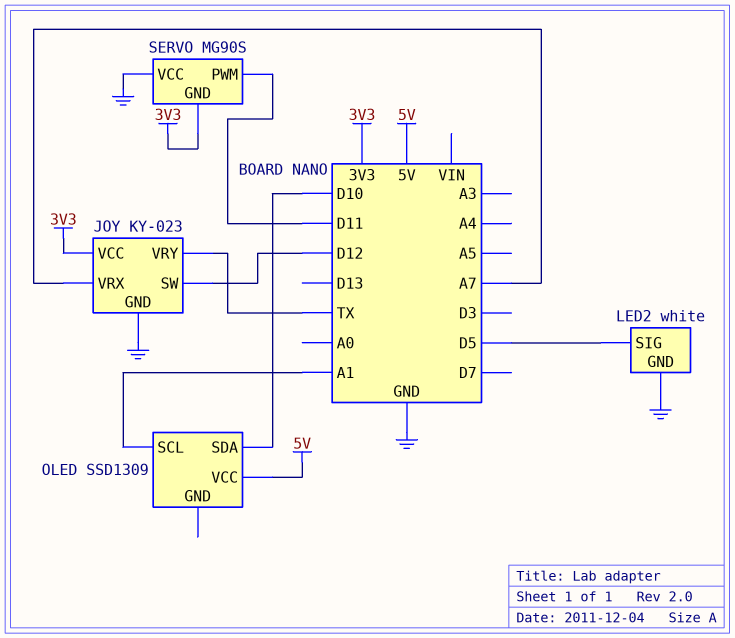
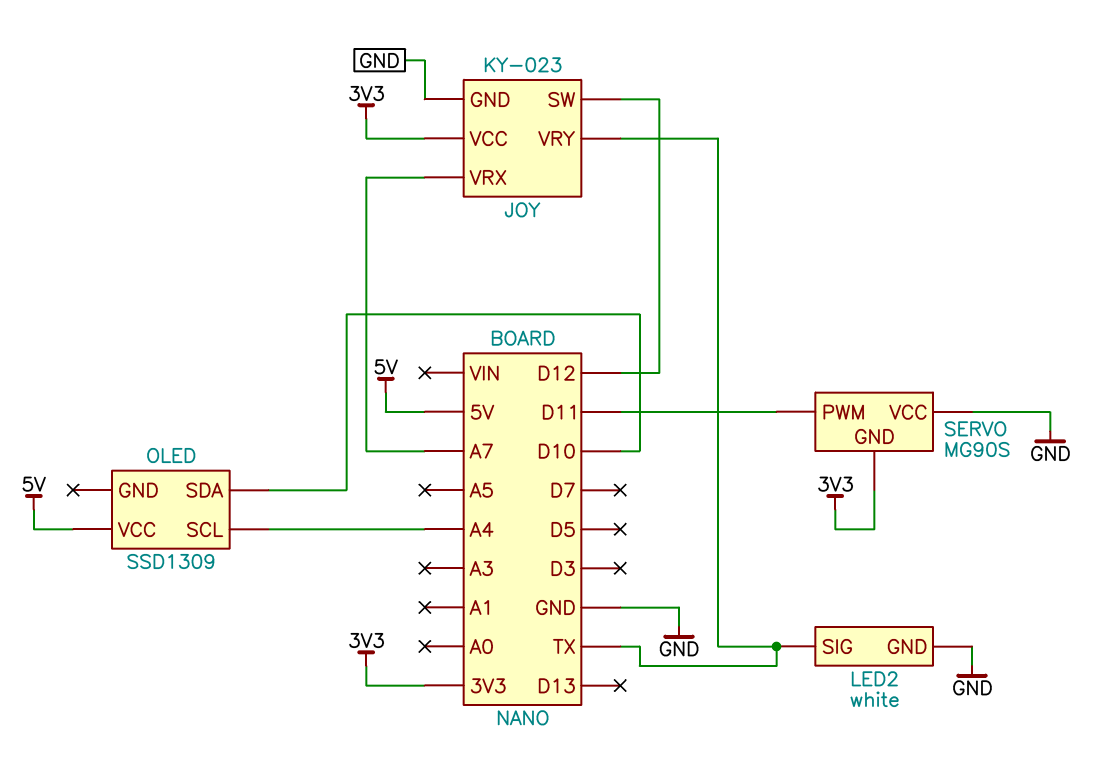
LED2 pin SIG: D5 -> TX
OLED pin SCL: A1 -> A4

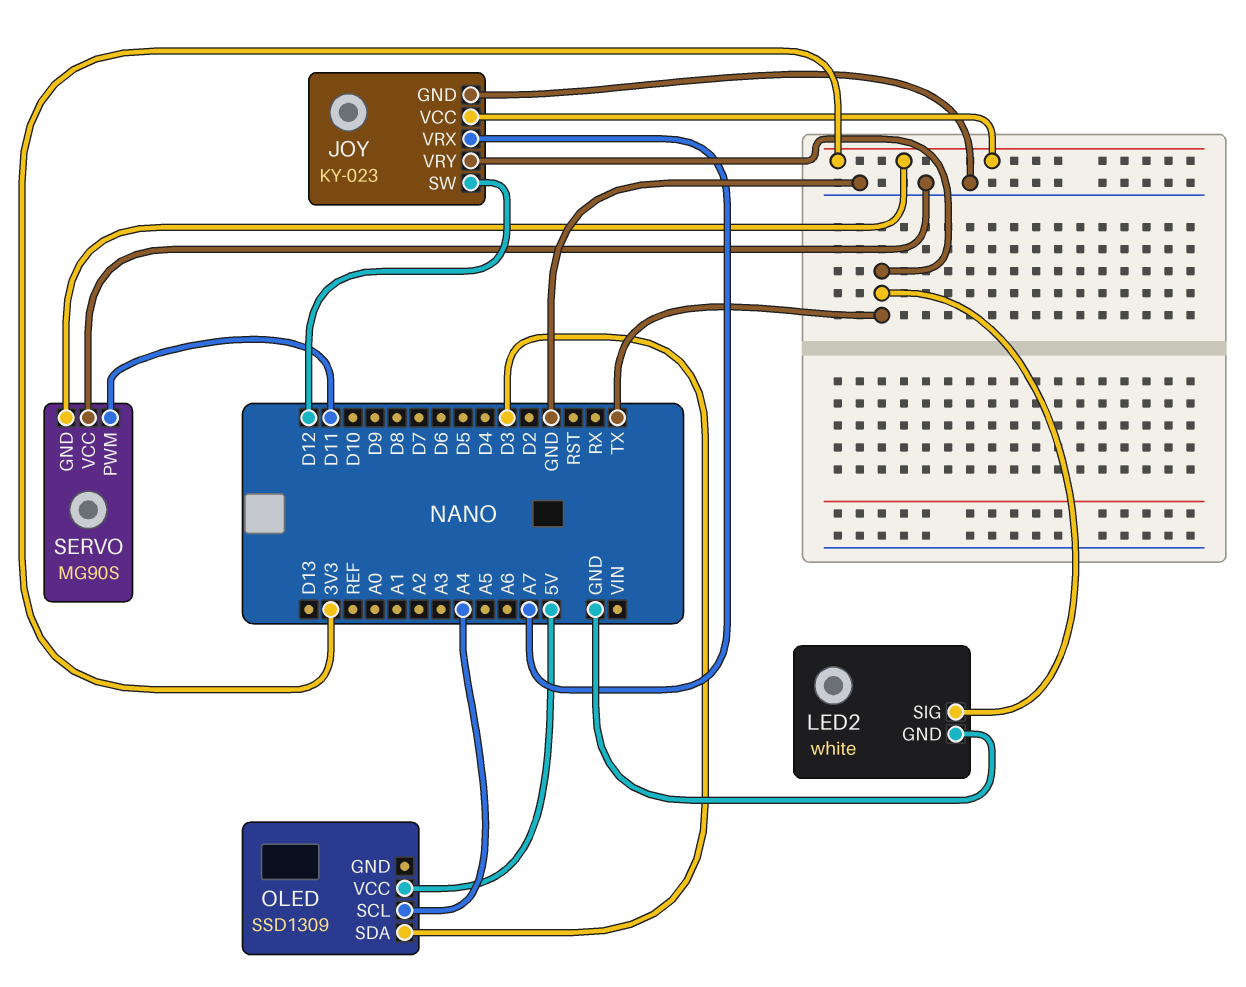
OLED pin SDA: D10 -> D3

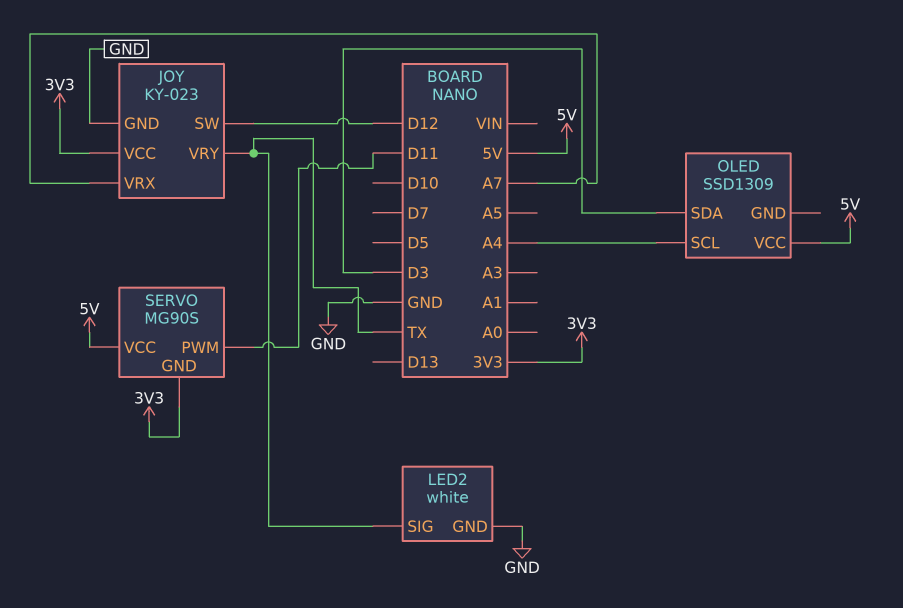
SERVO pin VCC: GND -> 5V

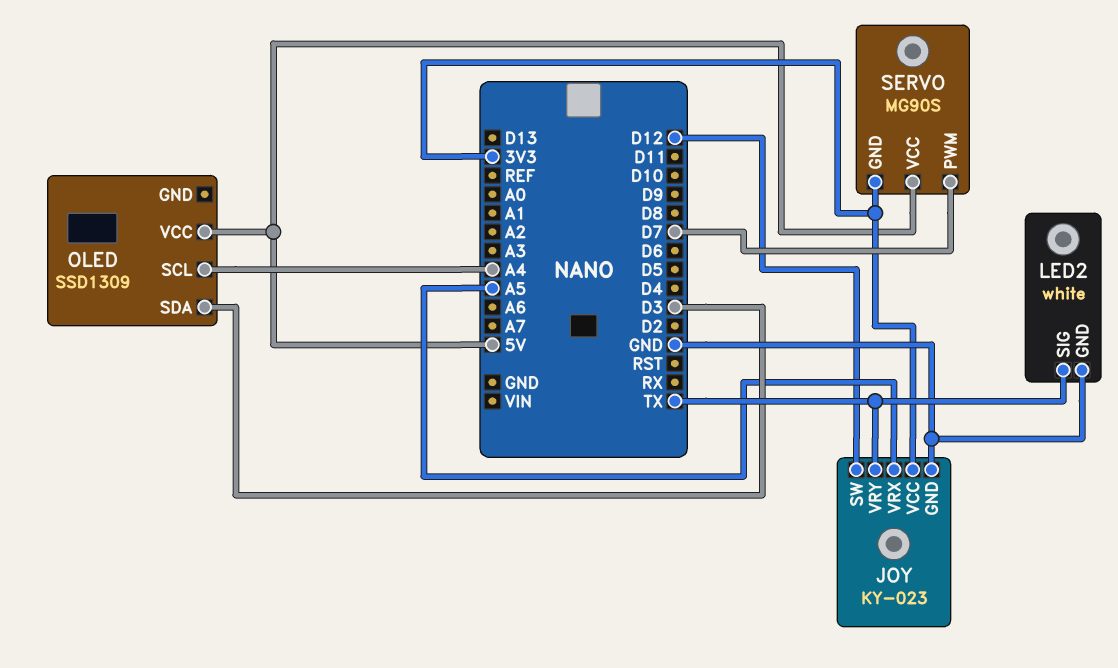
JOY pin VRX: A7 -> A5
SERVO pin PWM: D11 -> D7

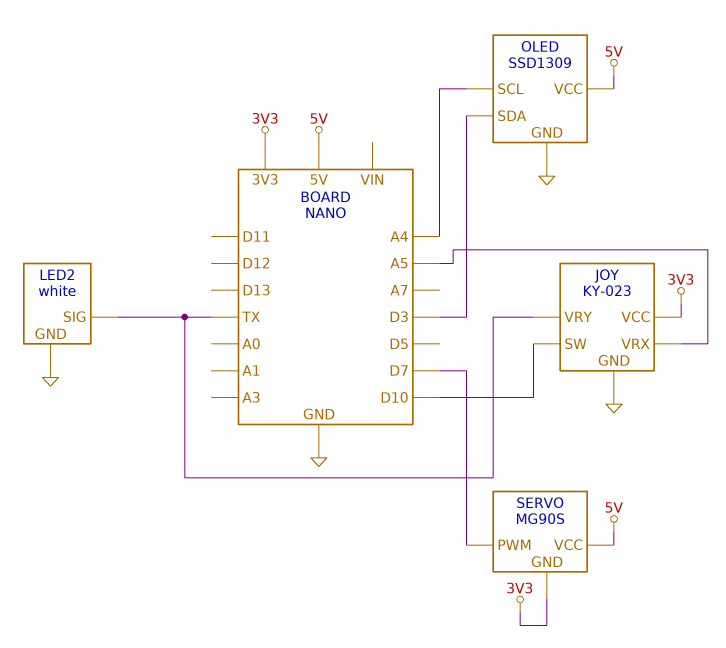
JOY pin SW: D12 -> D10
OLED pin GND: none -> GND

